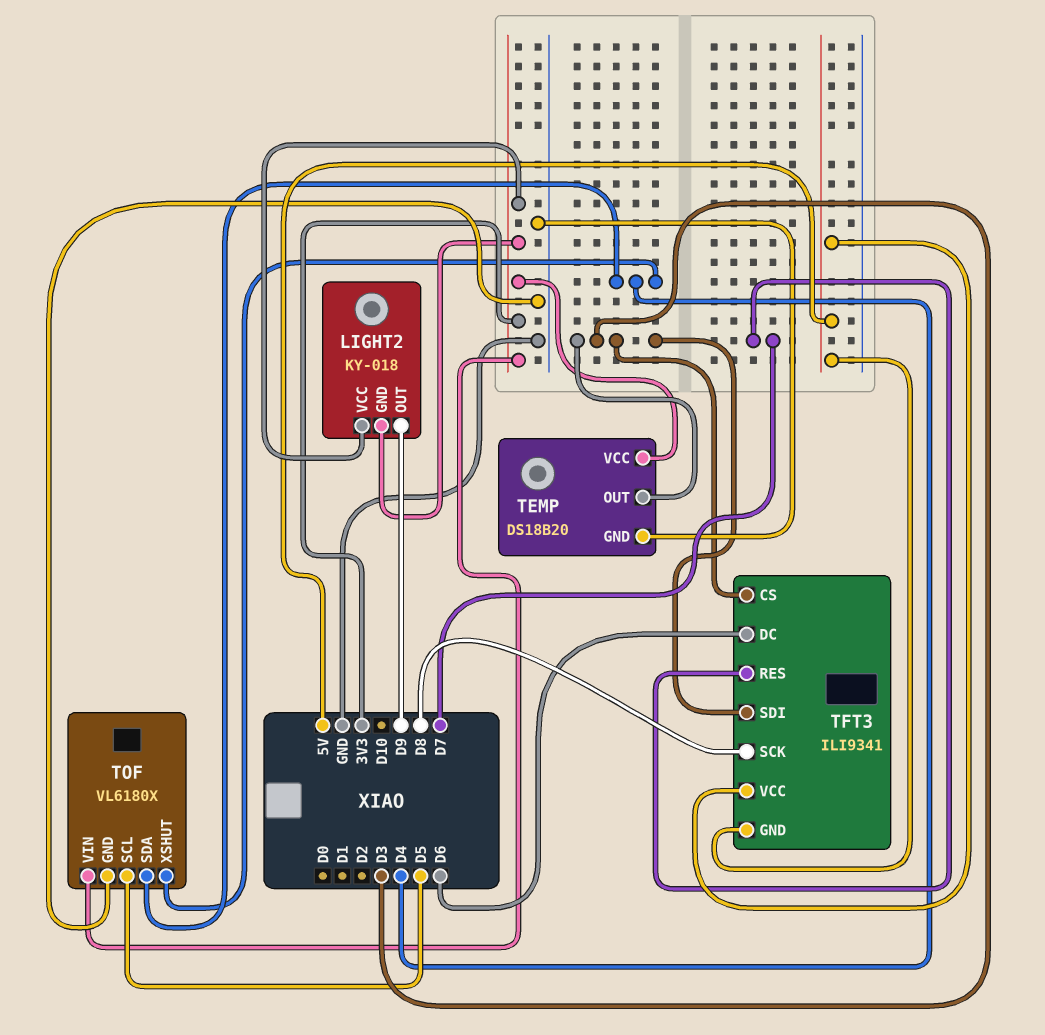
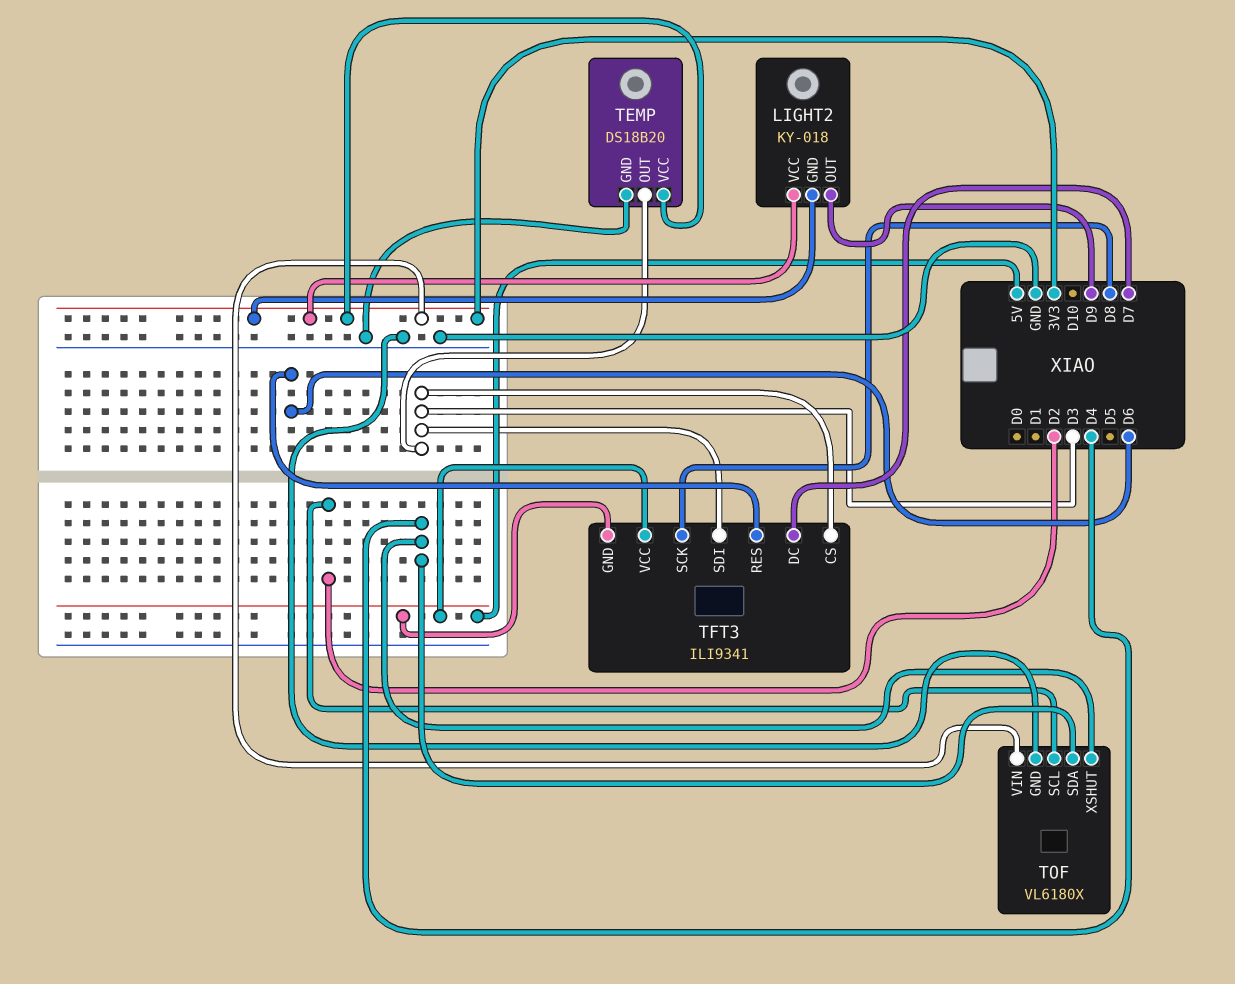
TFT3 pin DC: D6 -> D7
TFT3 pin RES: D7 -> D6
TOF pin SCL: D5 -> D2

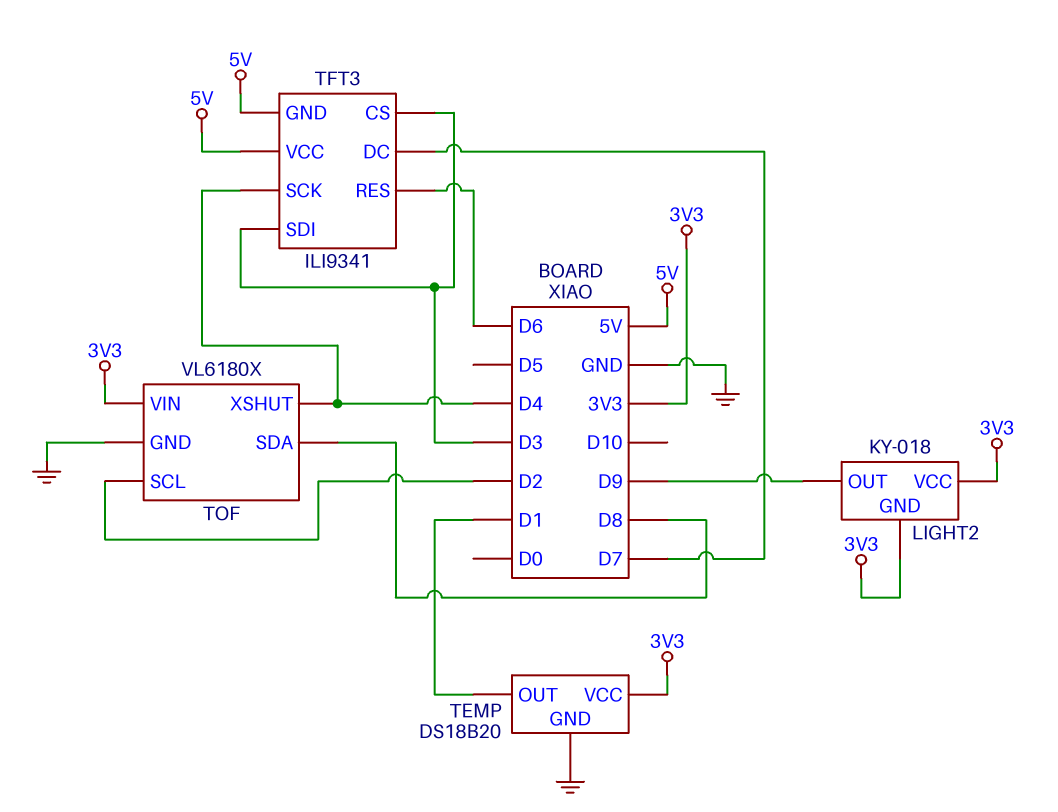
TEMP pin OUT: D3 -> D1
TFT3 pin SCK: D8 -> D4
TOF pin SDA: D4 -> D8

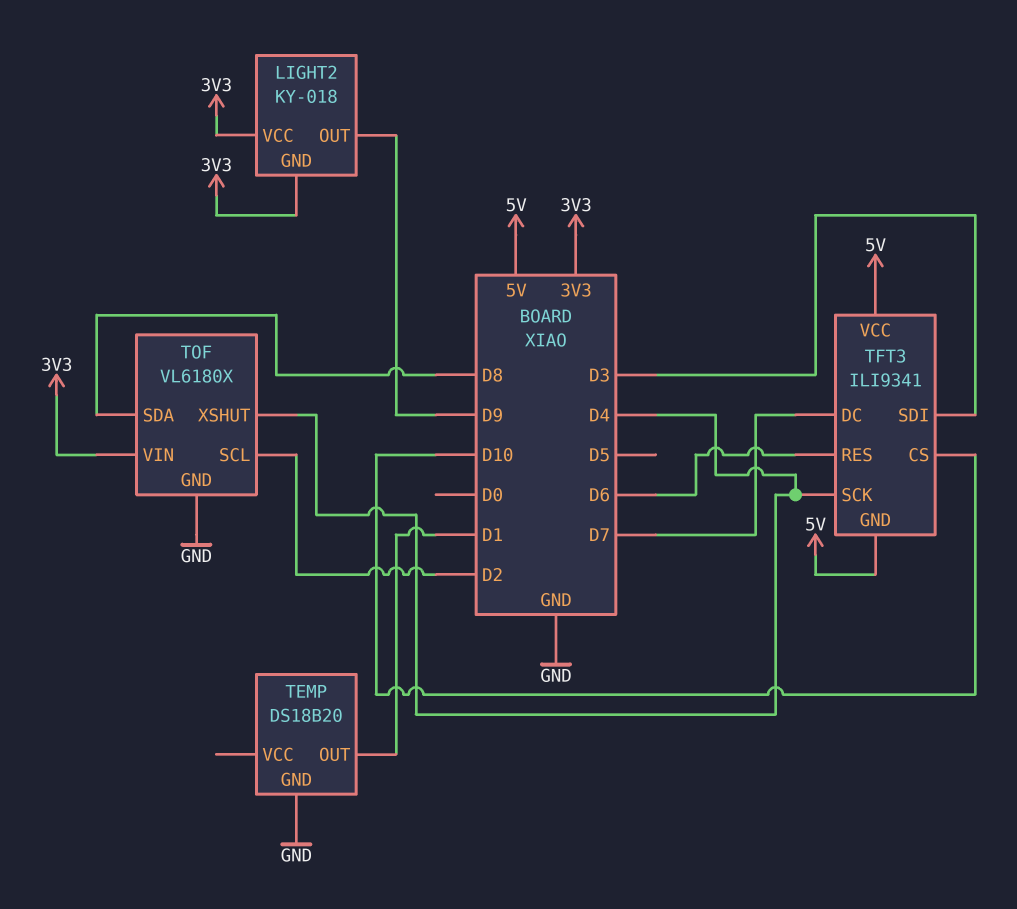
TEMP pin VCC: 3V3 -> none
TFT3 pin CS: D3 -> D10

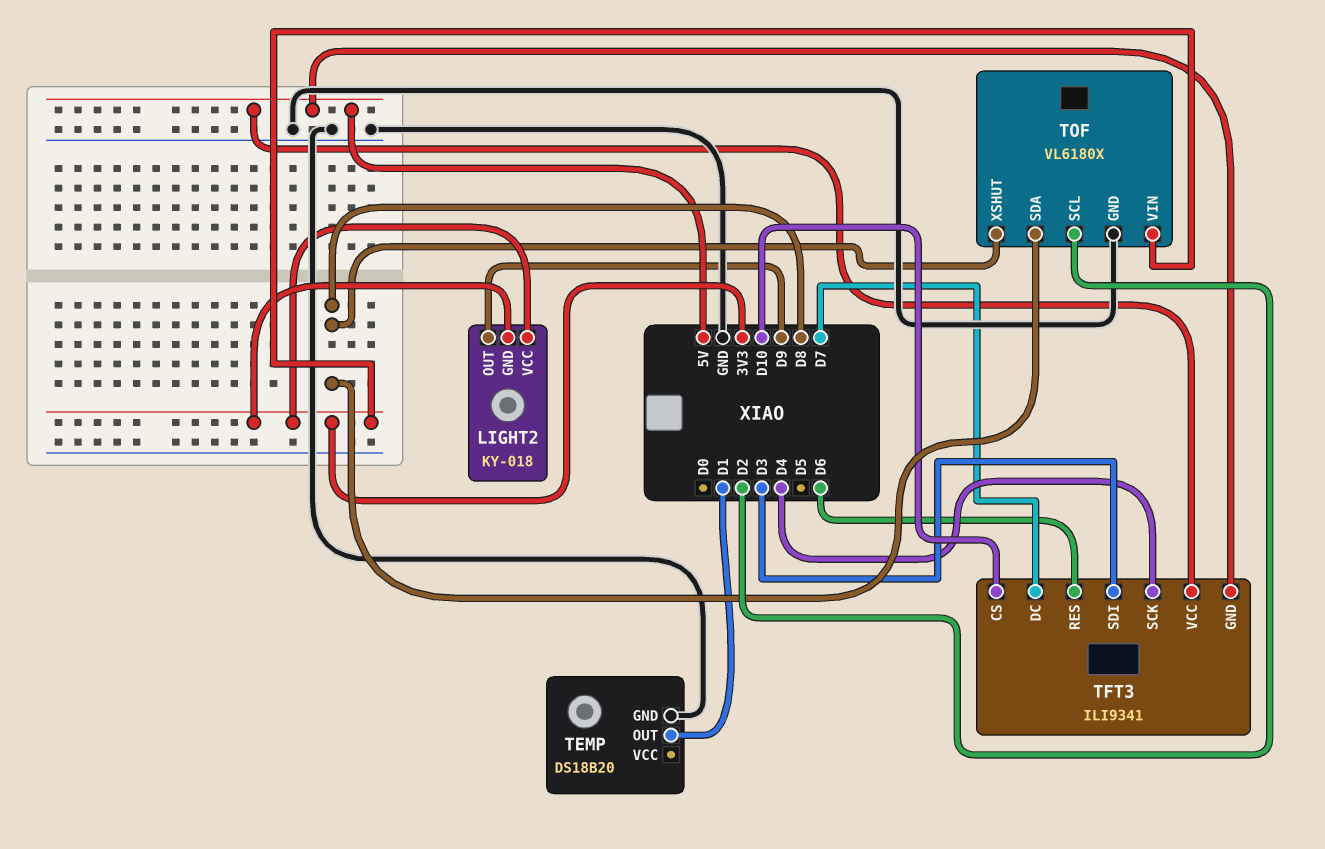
TOF pin XSHUT: D4 -> D8

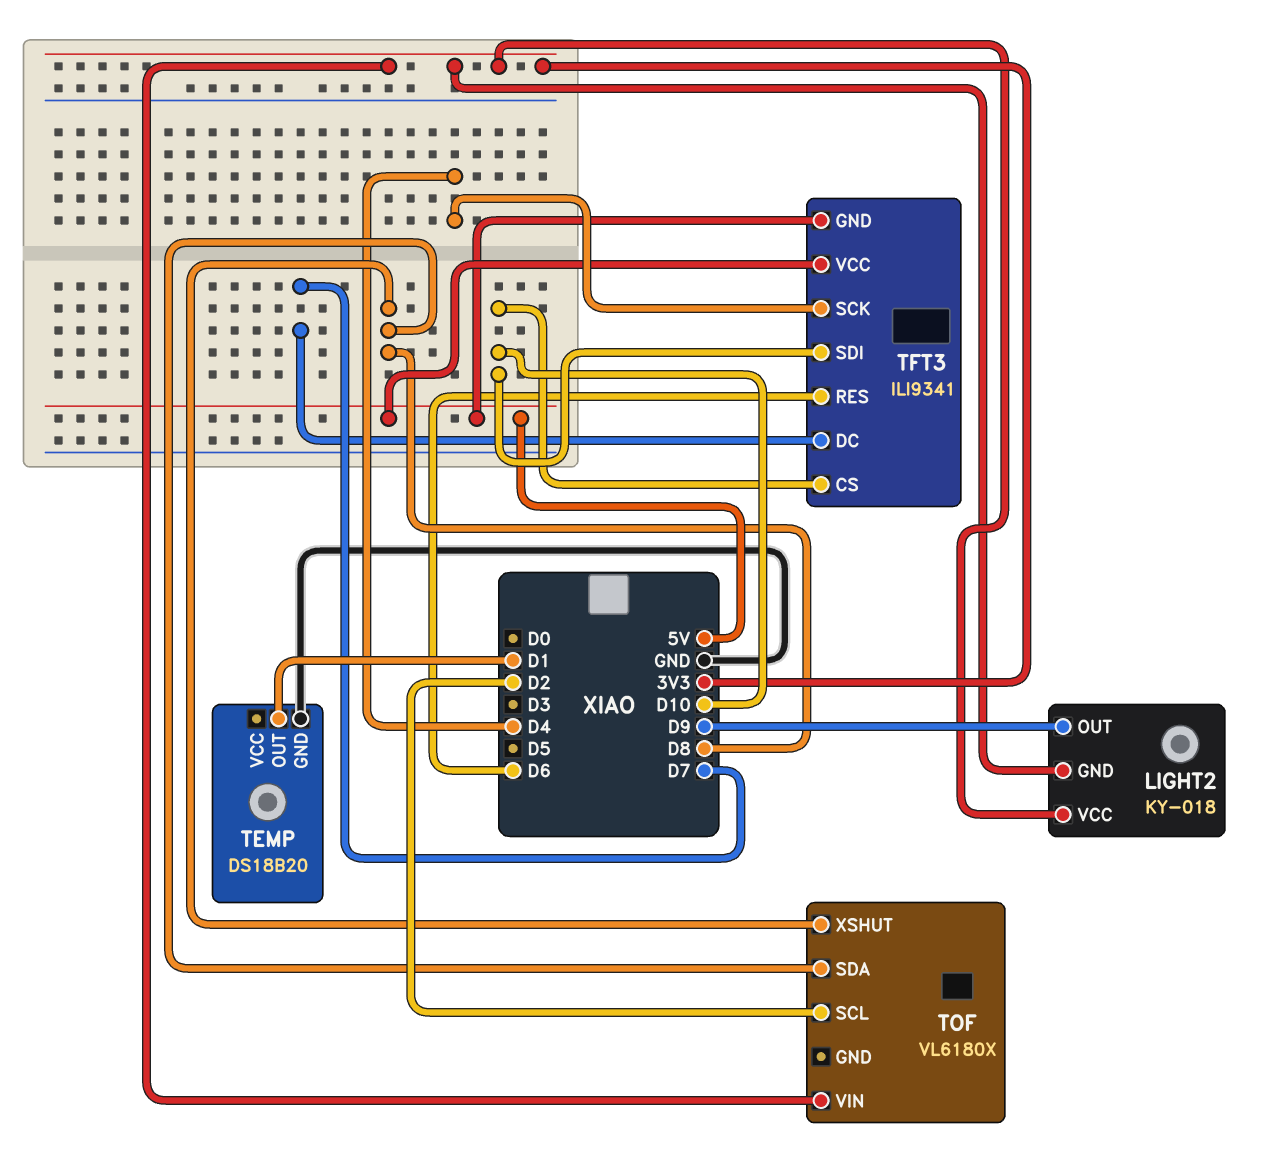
TFT3 pin SDI: D3 -> D10
TOF pin GND: GND -> none

